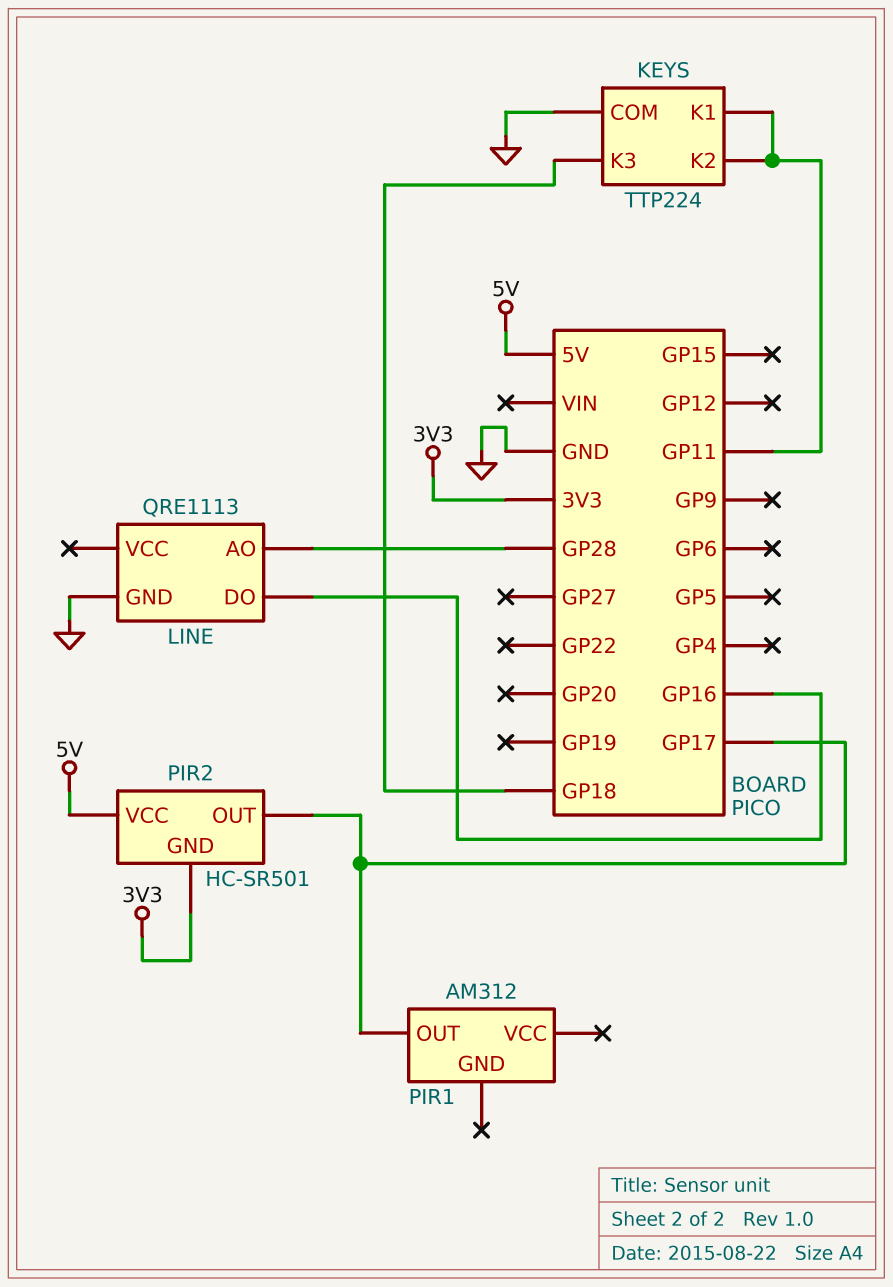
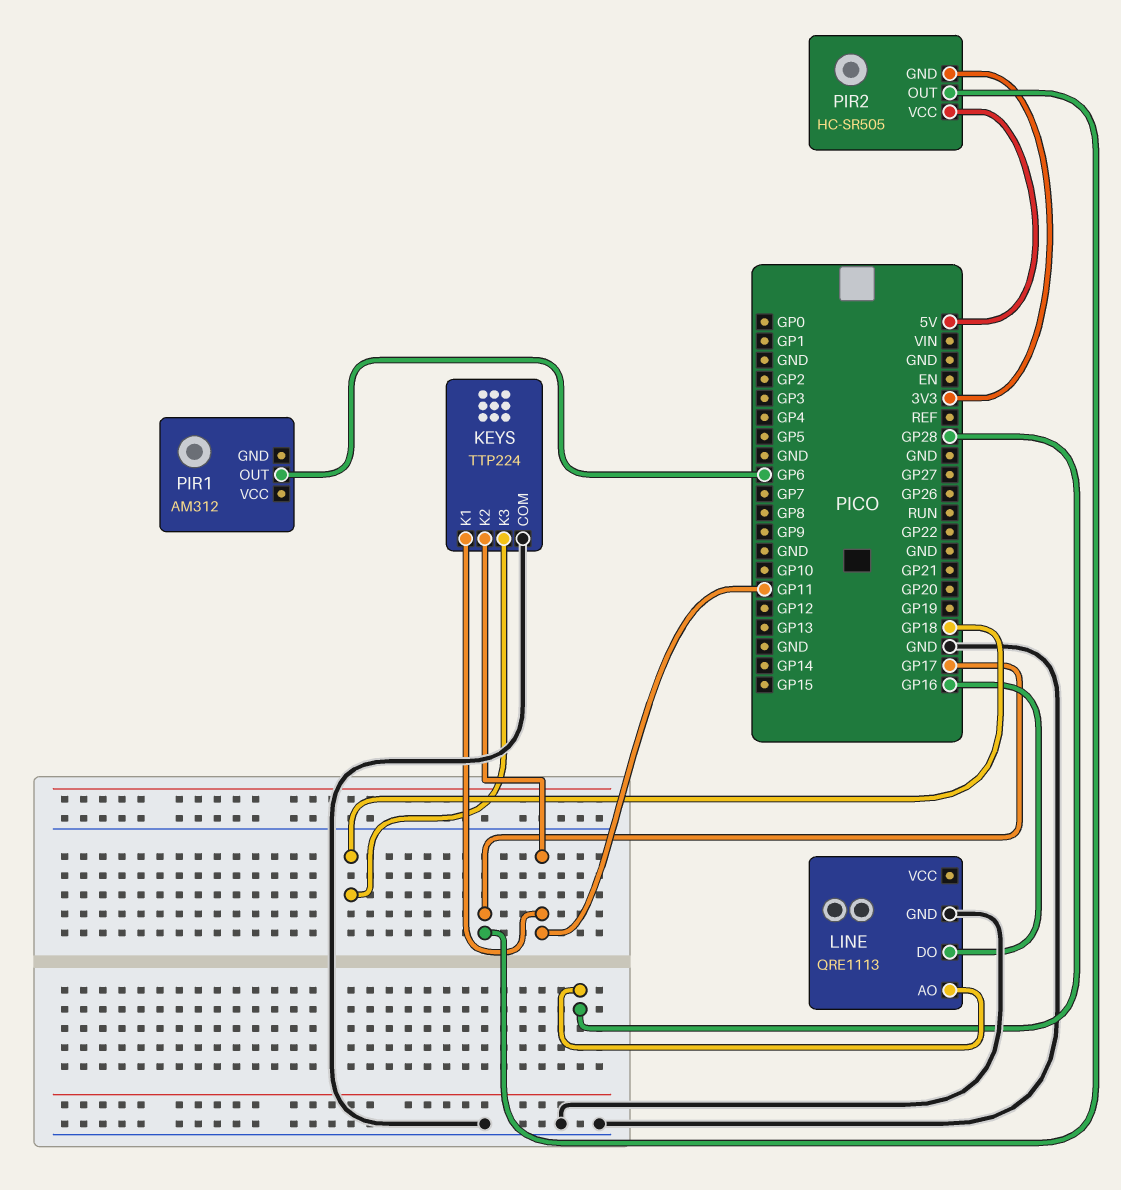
PIR1 pin OUT: GP17 -> GP6
PIR2: HC-SR501 -> HC-SR505

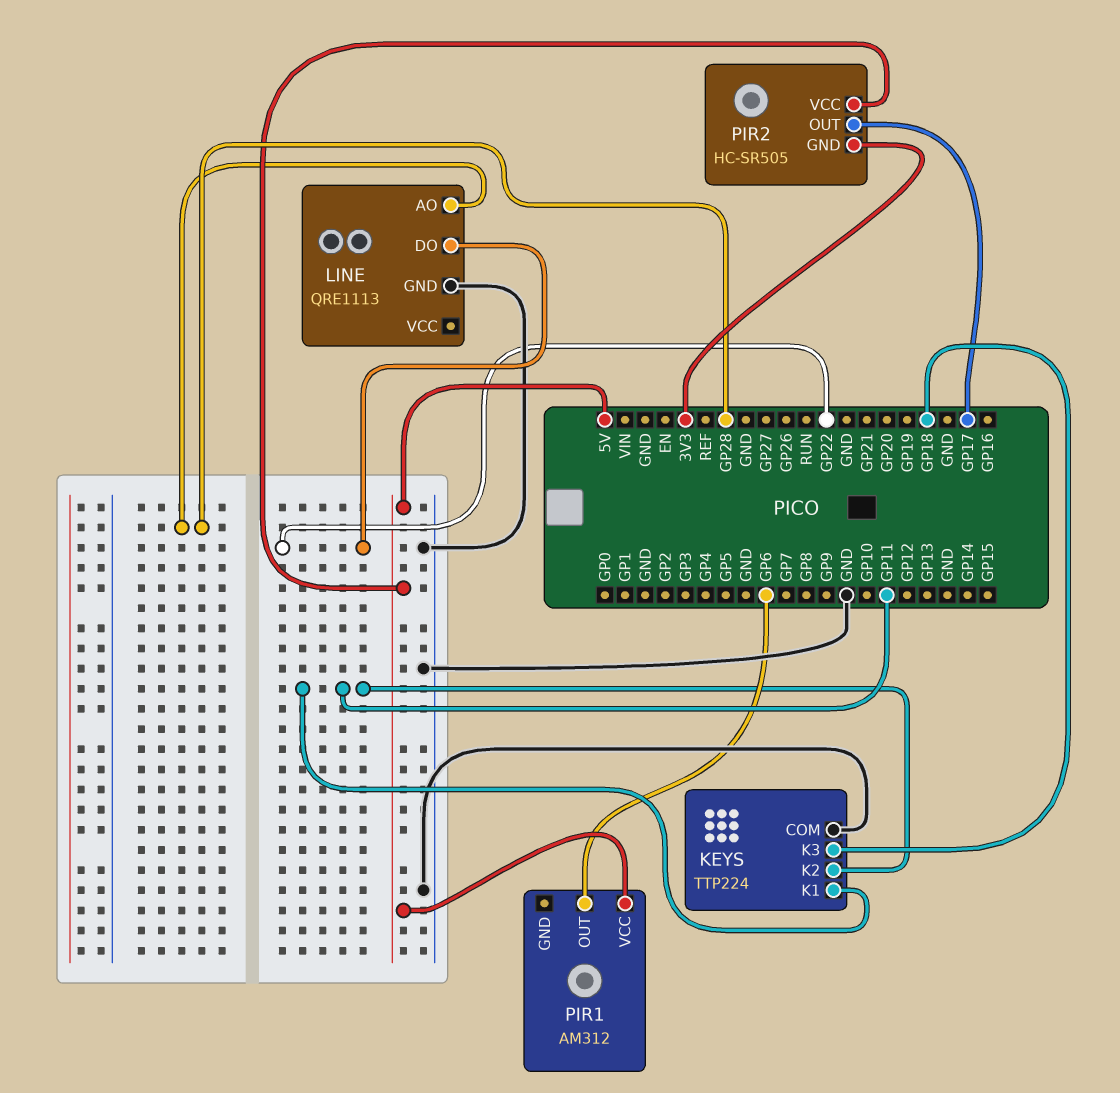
LINE pin DO: GP16 -> GP22
PIR1 pin VCC: none -> 5V

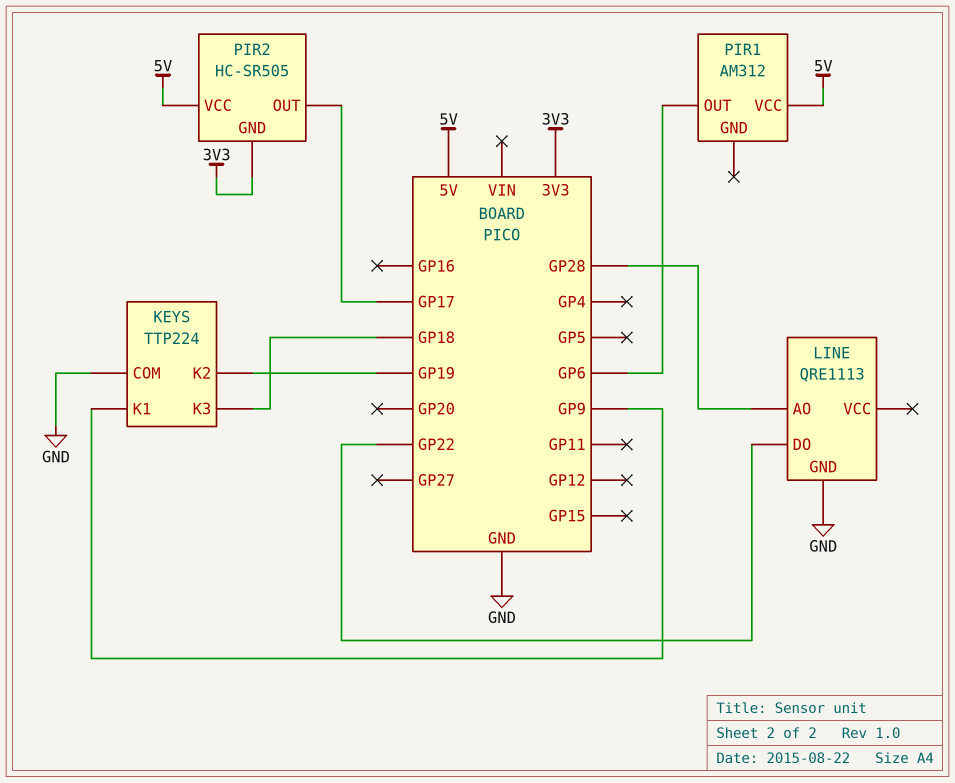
KEYS pin K1: GP11 -> GP9
KEYS pin K2: GP11 -> GP19

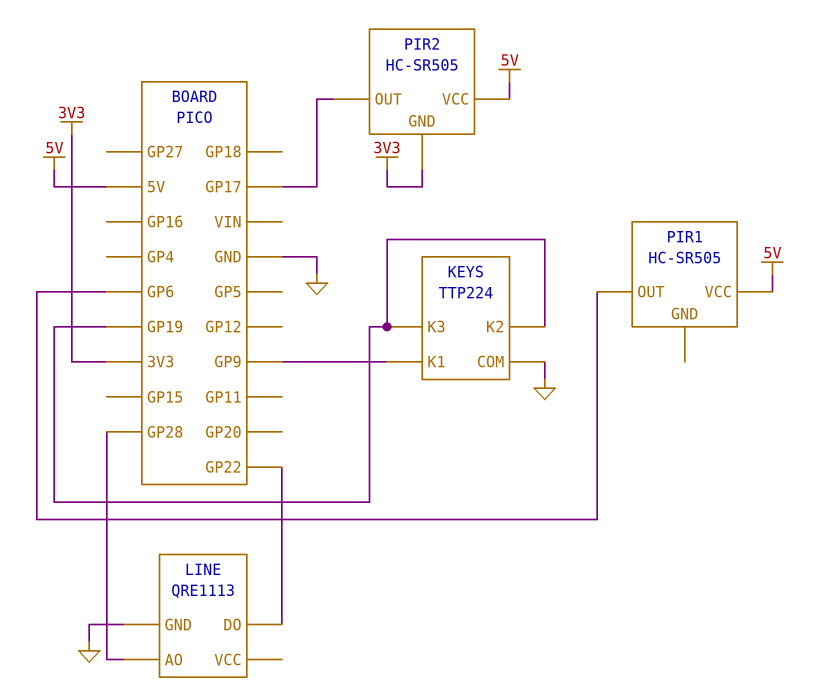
KEYS pin K3: GP18 -> GP19
PIR1: AM312 -> HC-SR505

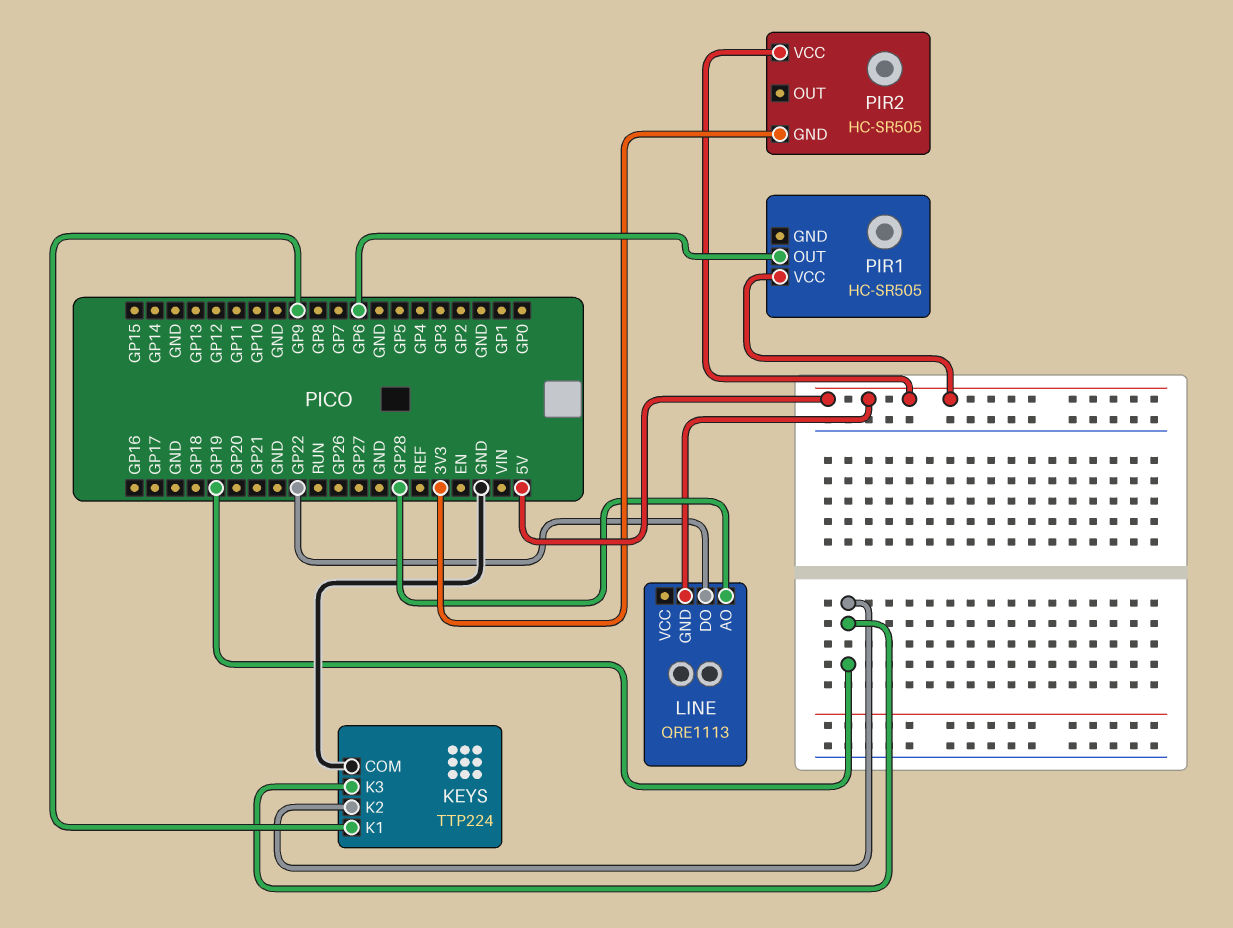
LINE pin GND: GND -> 5V
PIR2 pin OUT: GP17 -> none

